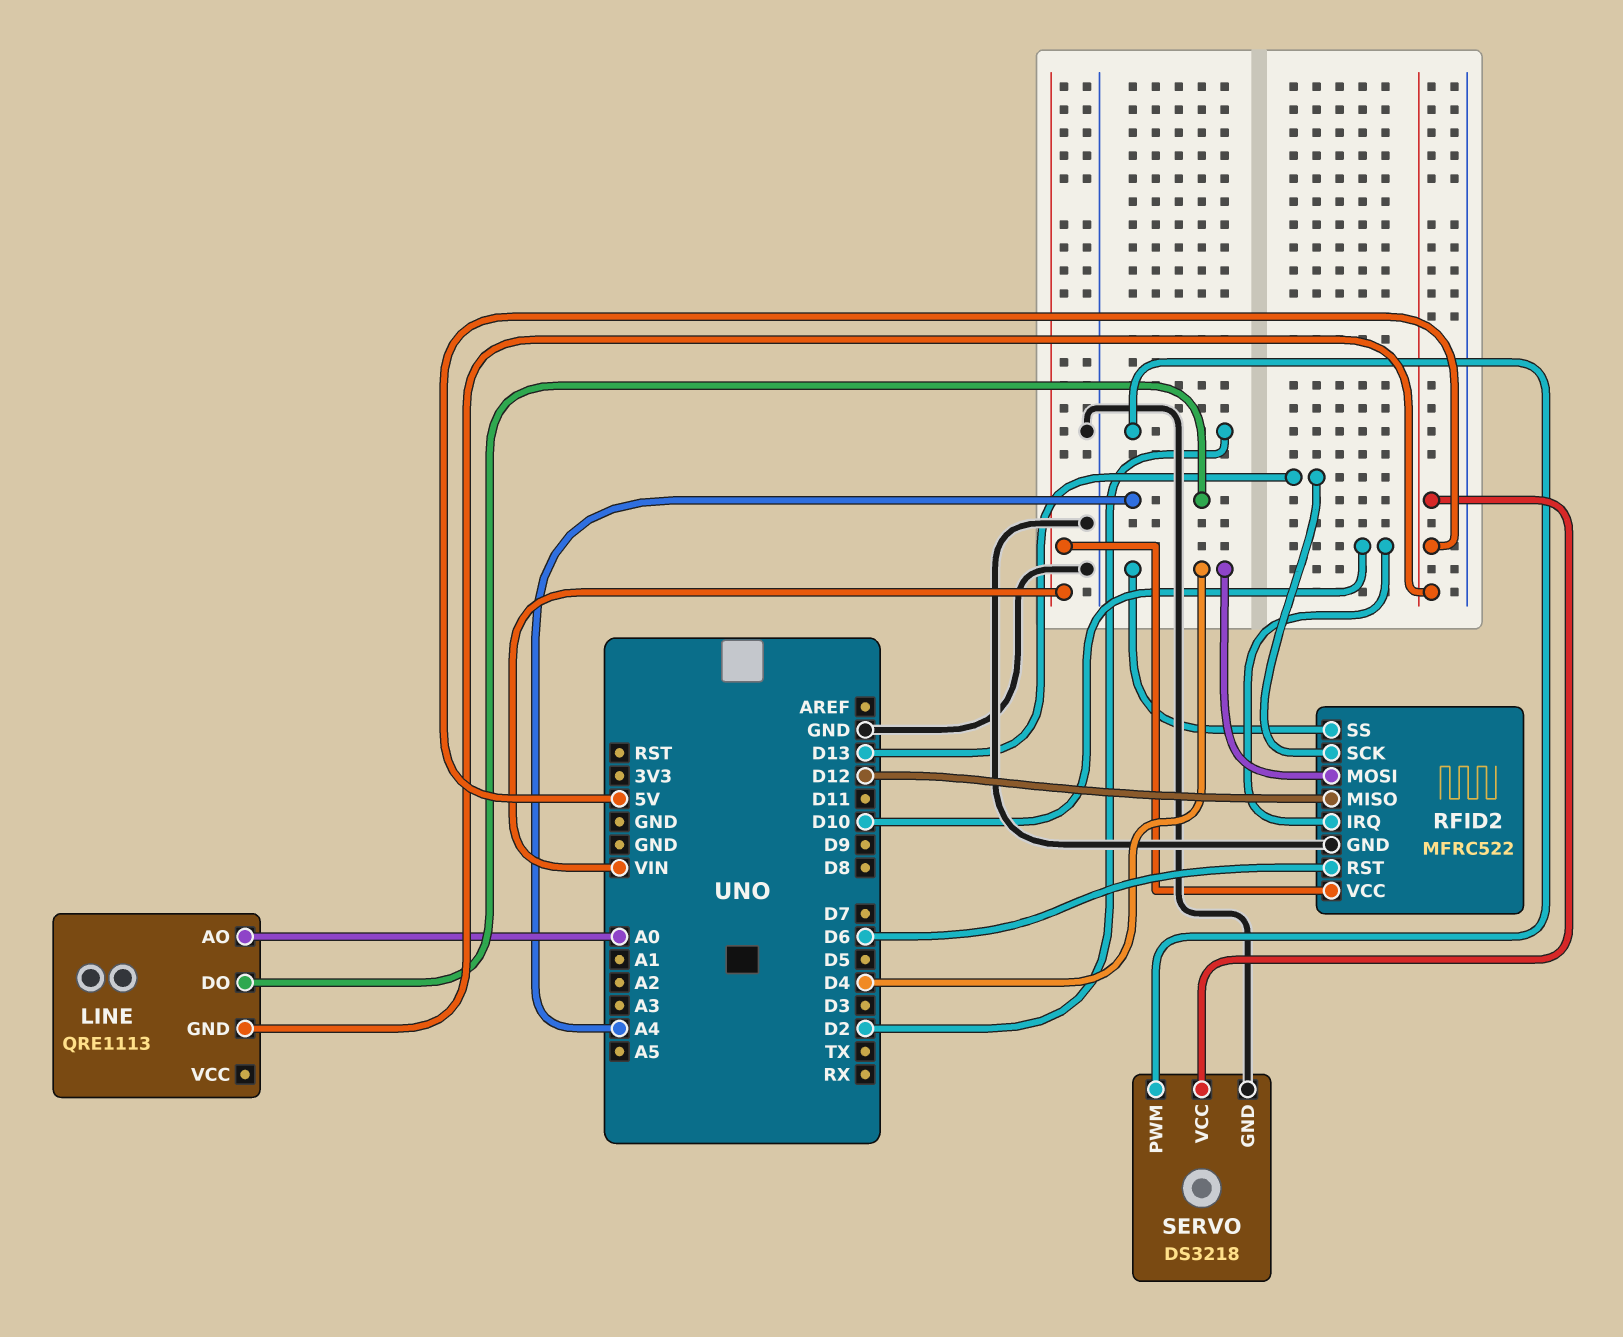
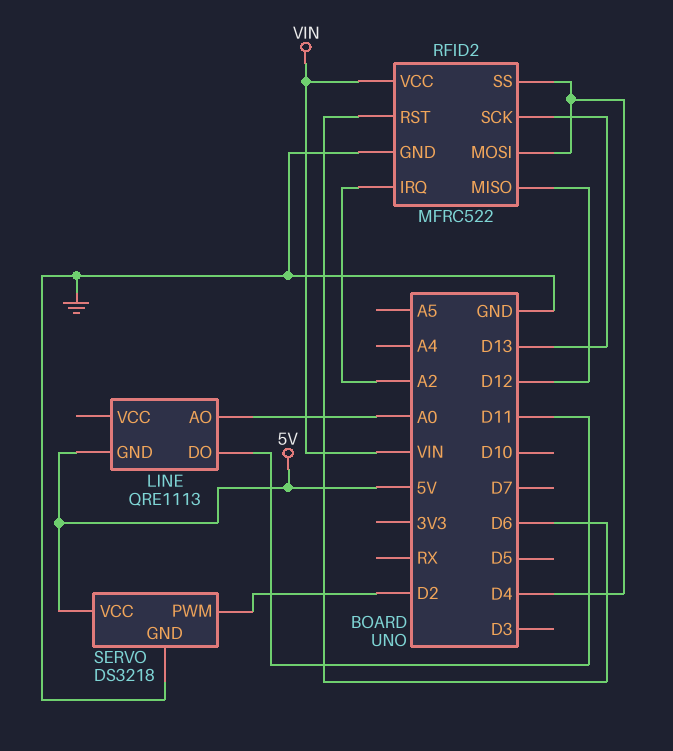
LINE pin DO: A4 -> D11
RFID2 pin IRQ: D10 -> A2

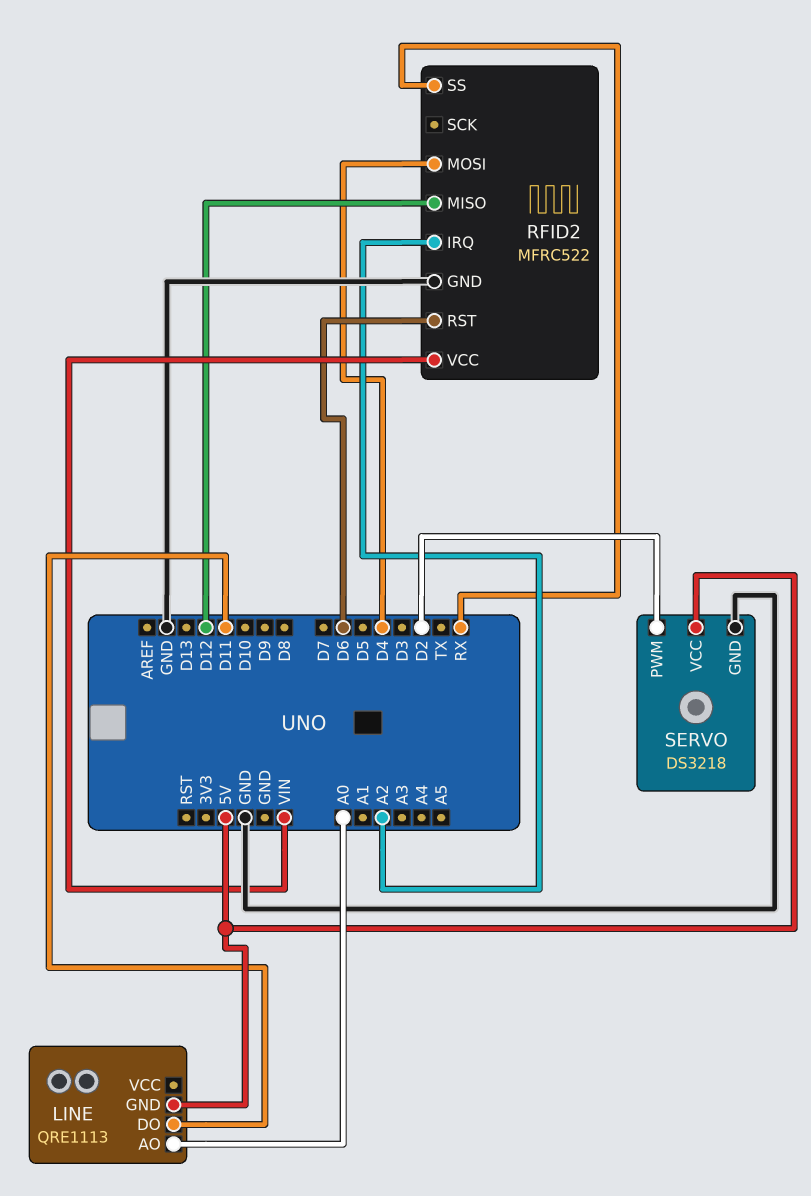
RFID2 pin SCK: D13 -> none
RFID2 pin SS: D4 -> RX

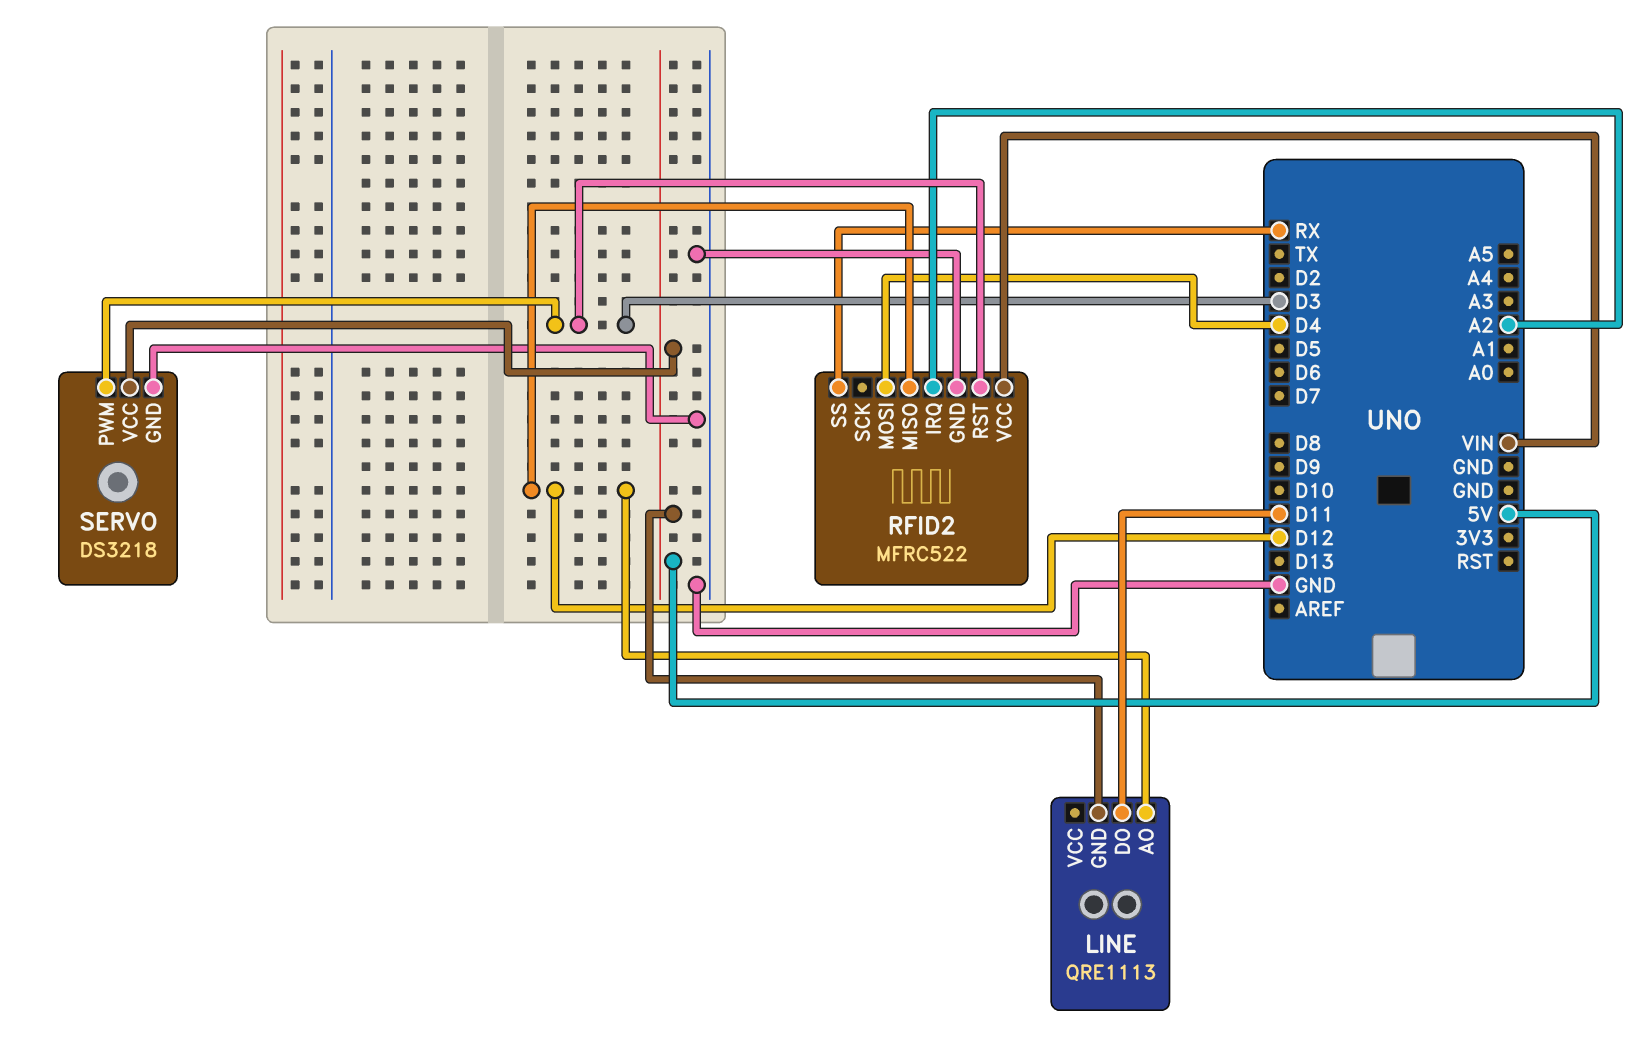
LINE pin AO: A0 -> D12
RFID2 pin RST: D6 -> D3
SERVO pin PWM: D2 -> D3

